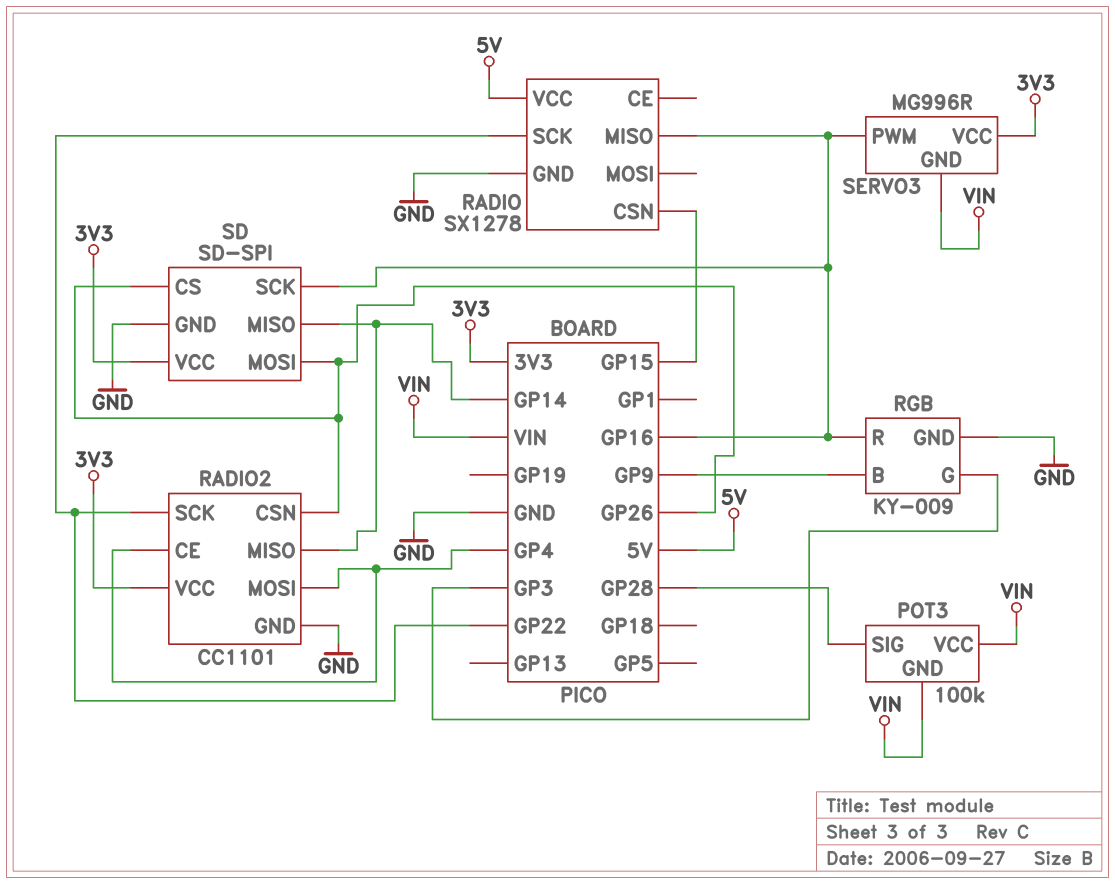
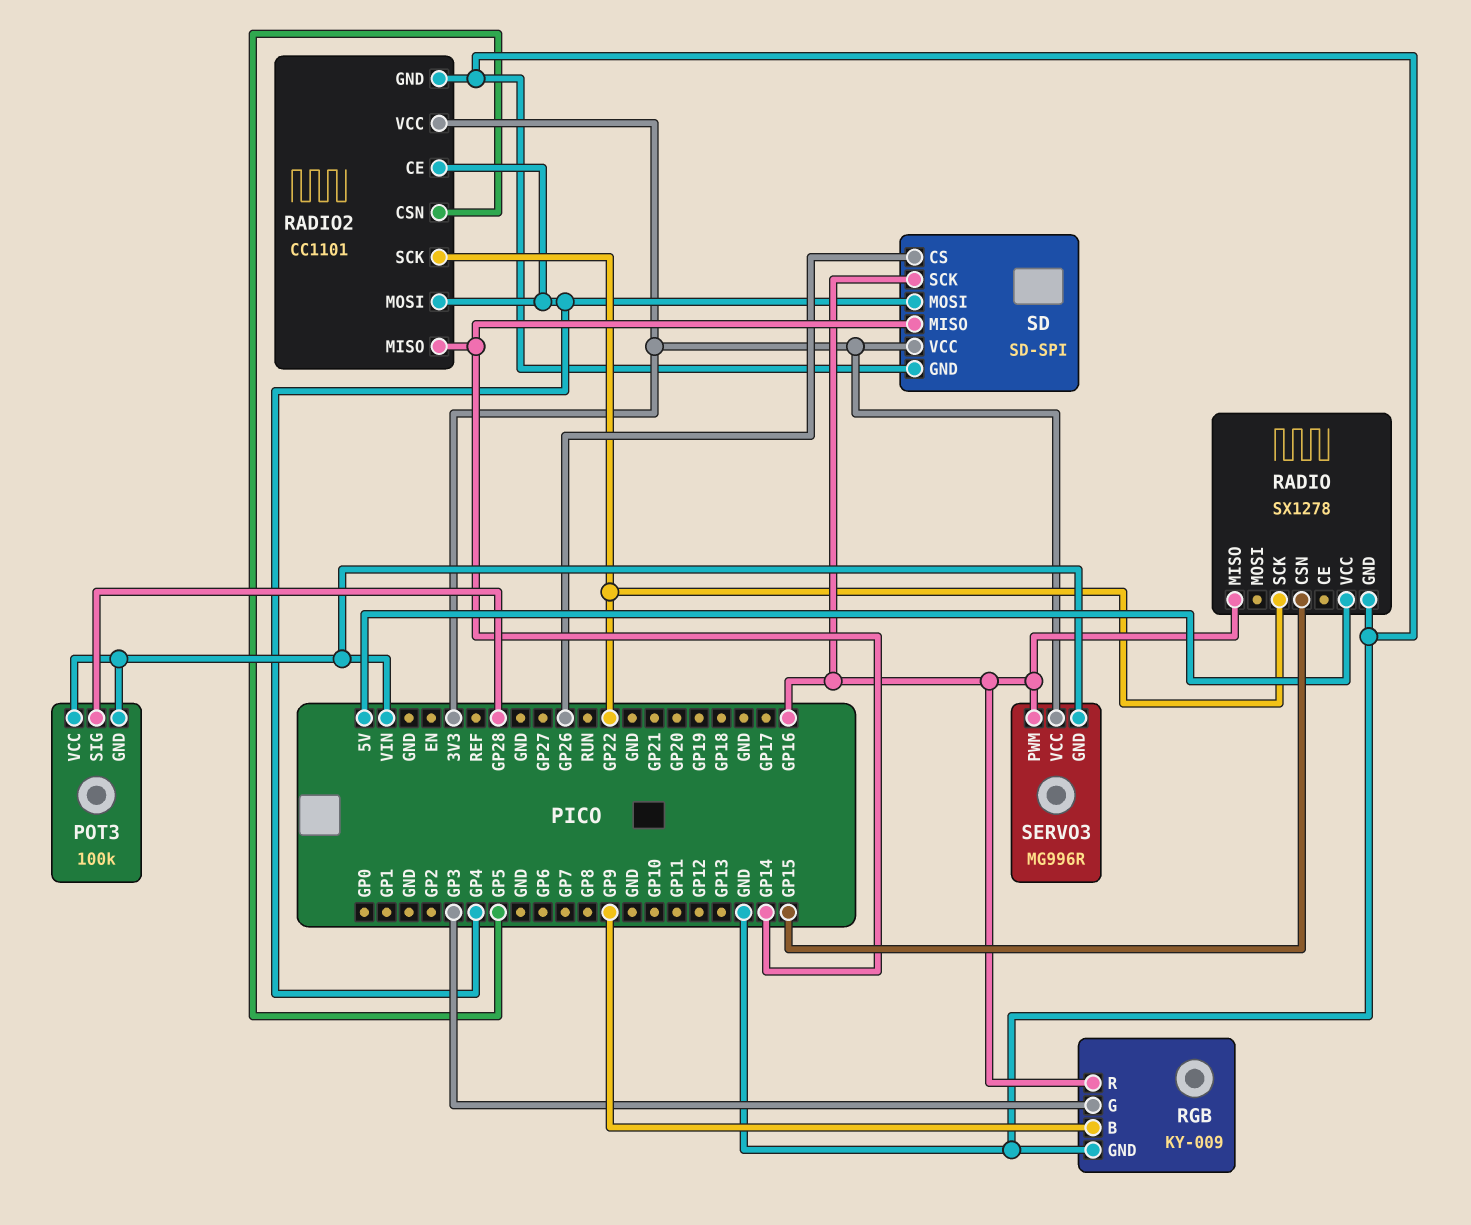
RADIO2 pin CSN: GP26 -> GP5
SD pin MOSI: GP26 -> GP4

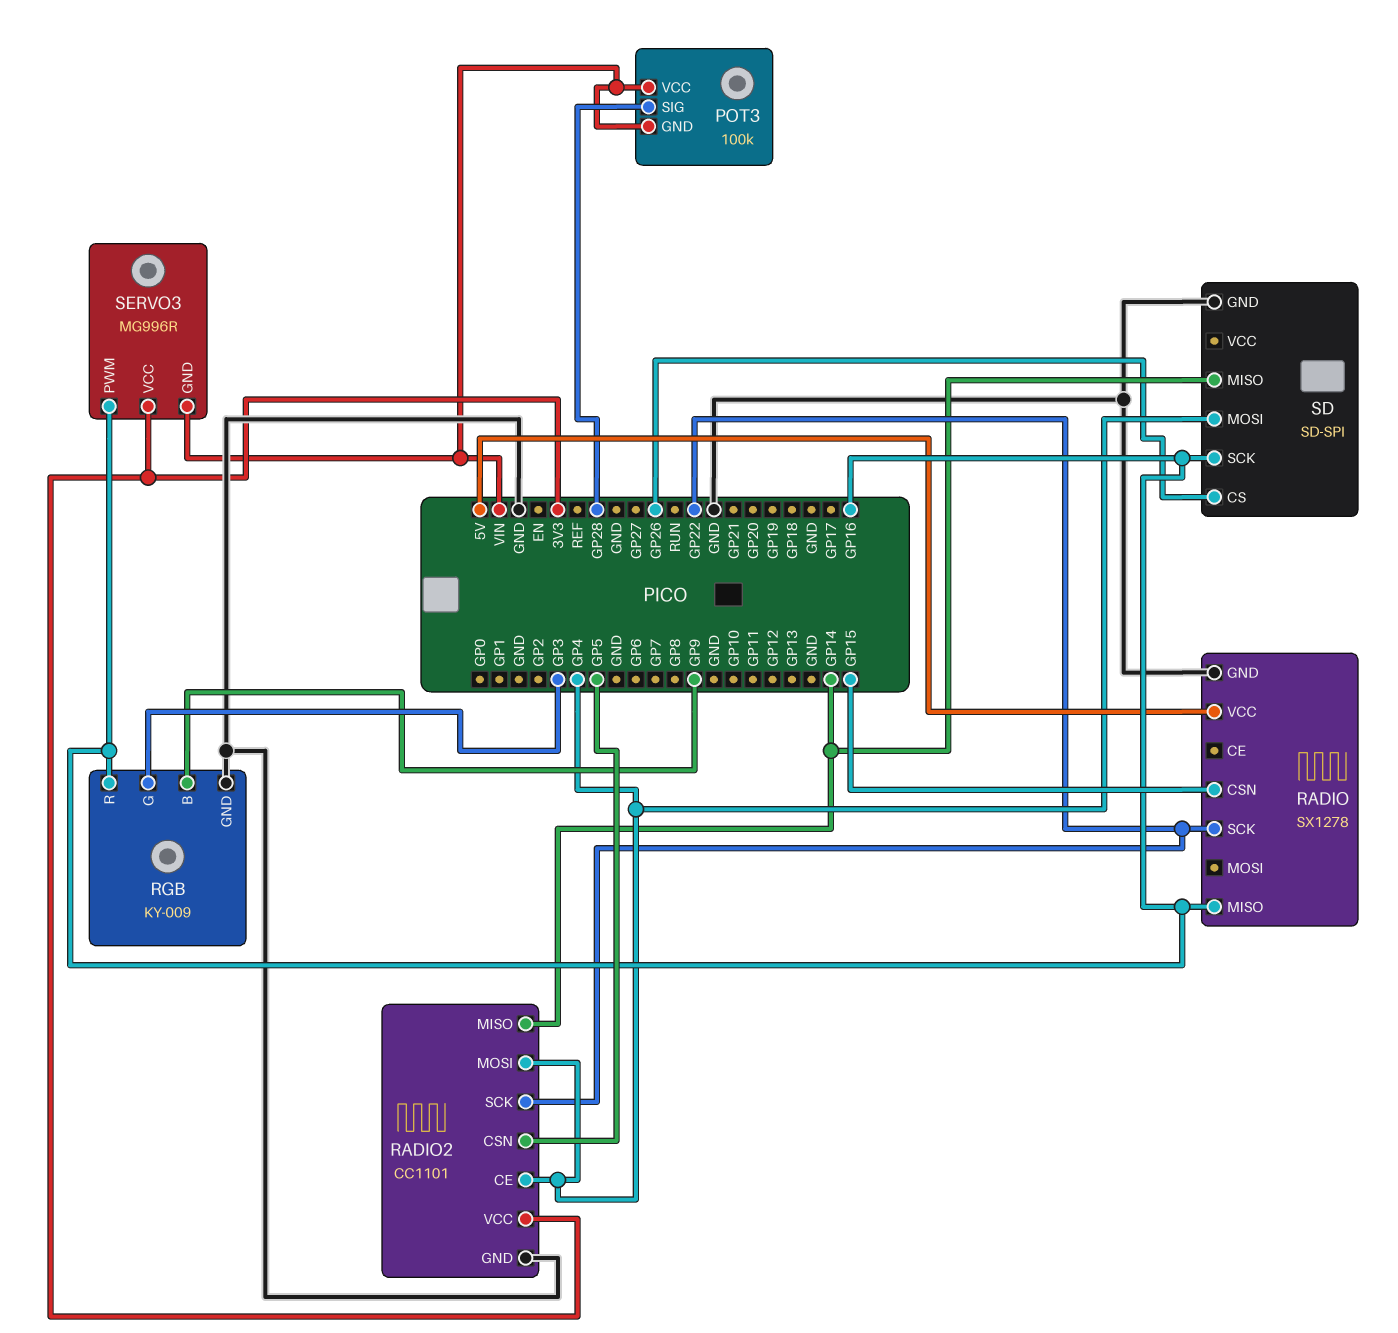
SD pin VCC: 3V3 -> none

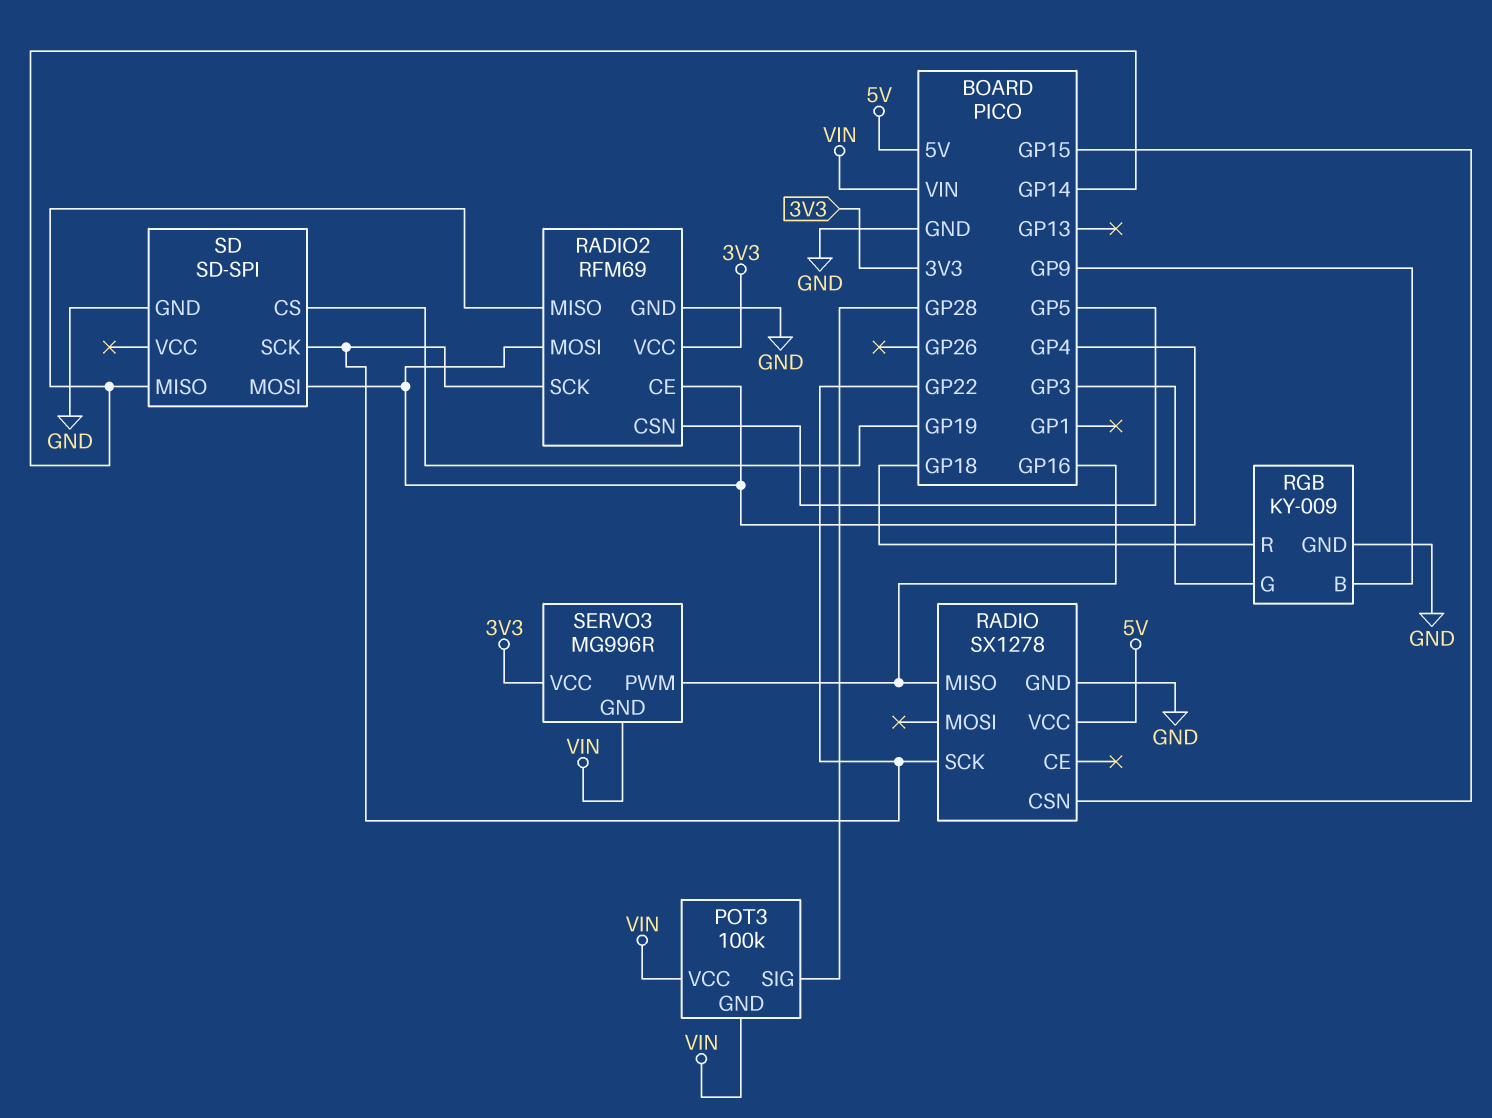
RADIO2: CC1101 -> RFM69
RGB pin R: GP16 -> GP18
SD pin CS: GP26 -> GP19
SD pin SCK: GP16 -> GP22

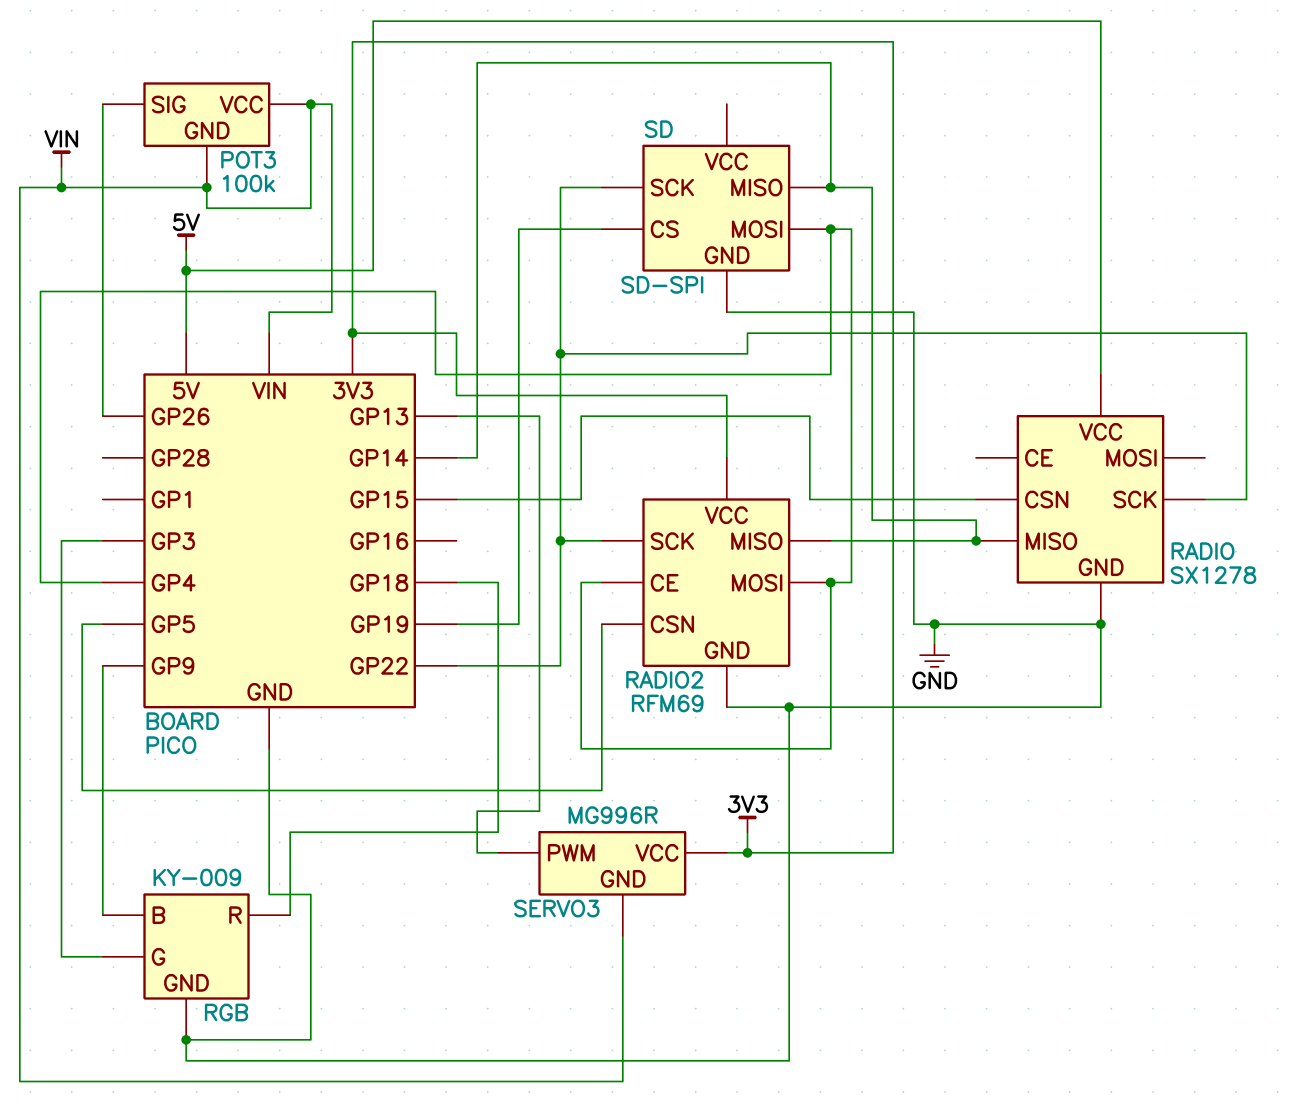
POT3 pin SIG: GP28 -> GP26
RADIO pin MISO: GP16 -> GP14
SERVO3 pin PWM: GP16 -> GP13

